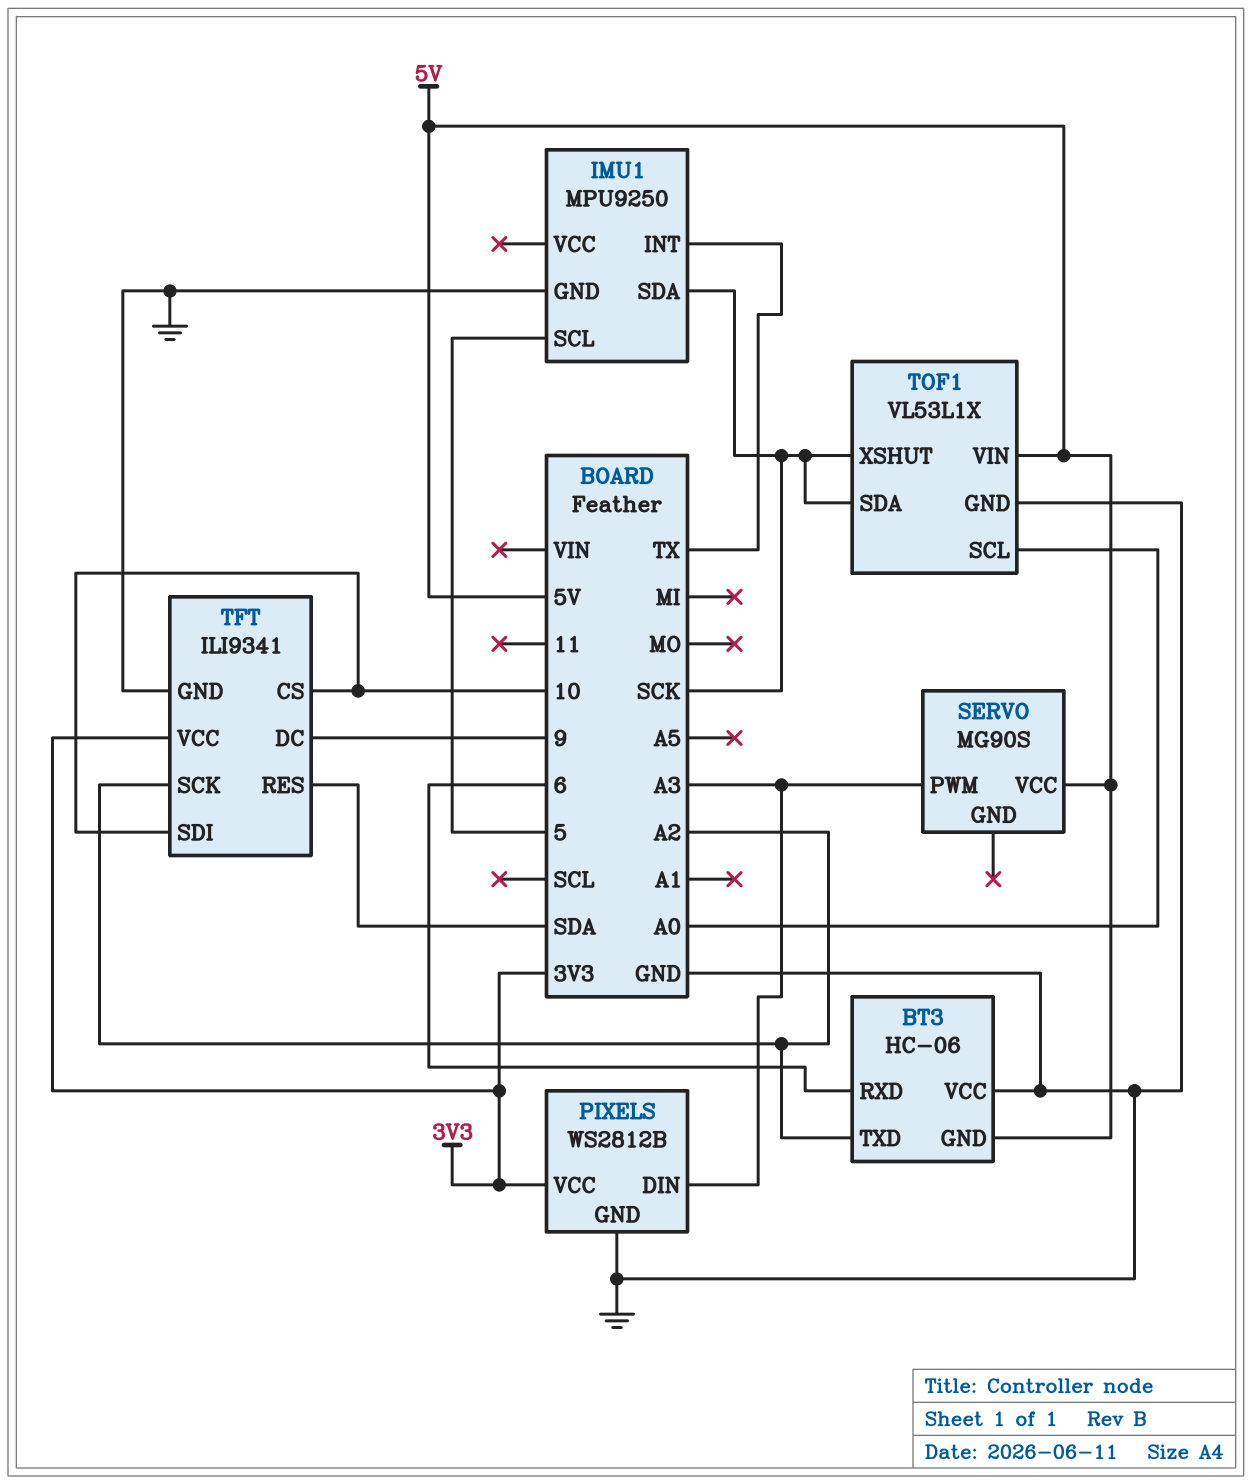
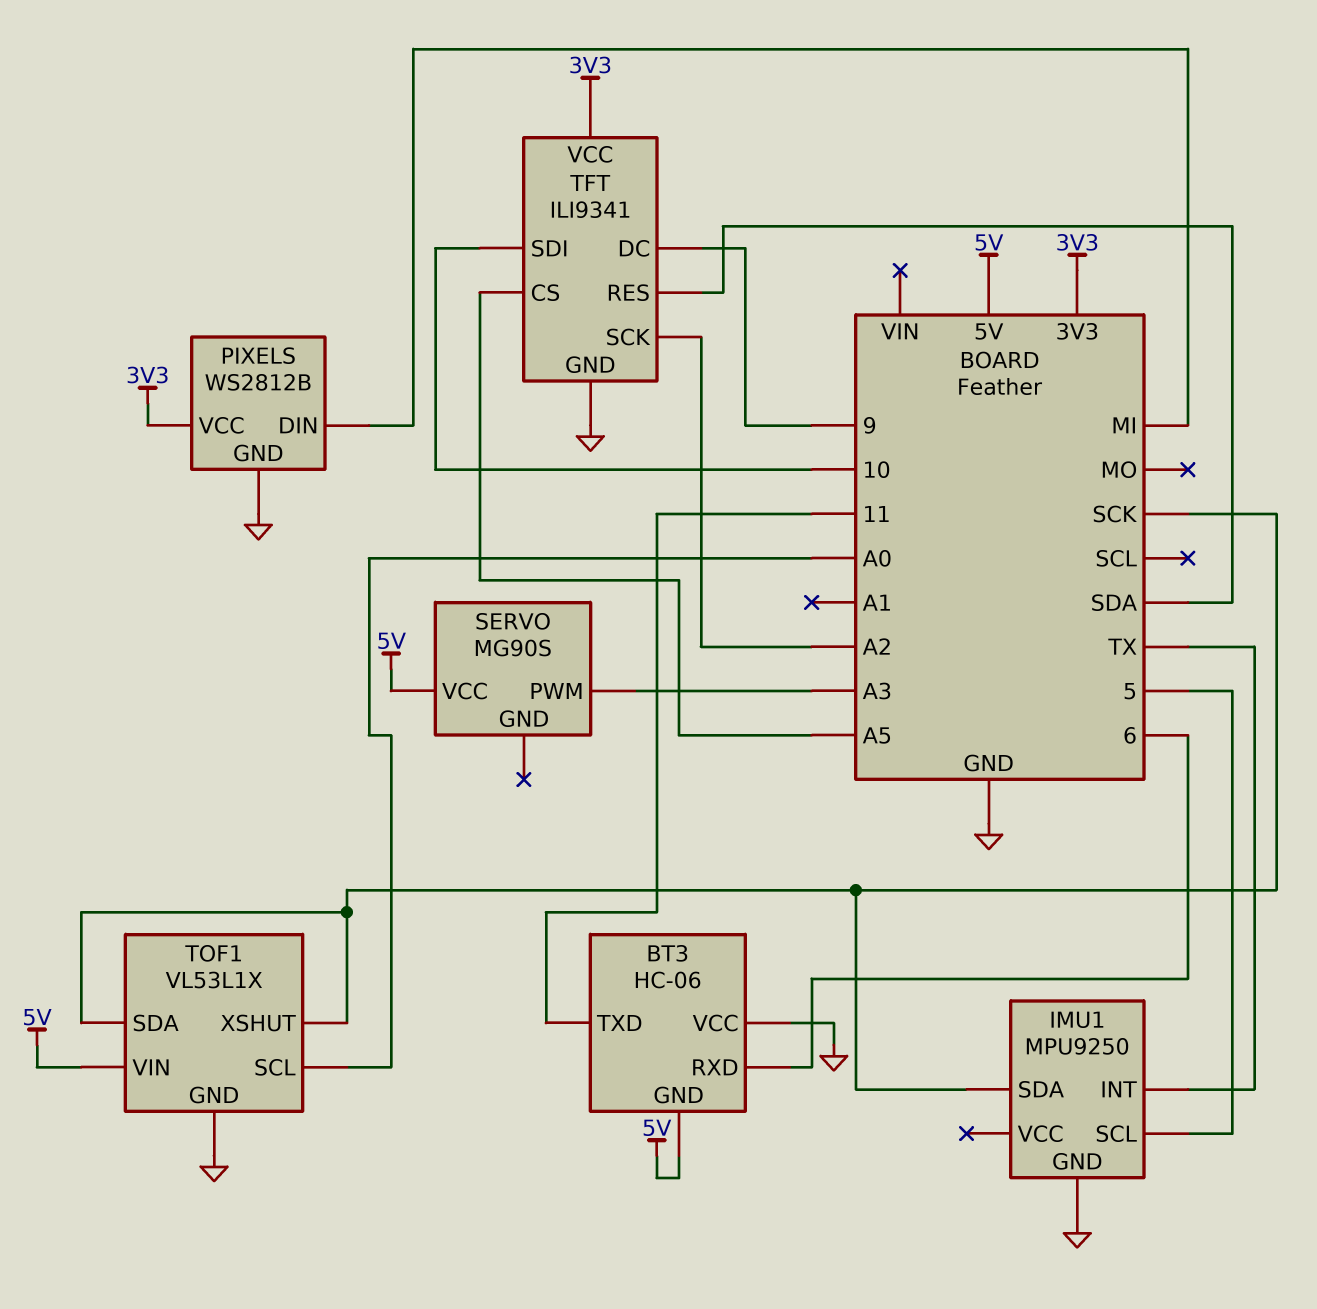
BT3 pin TXD: A2 -> 11
PIXELS pin DIN: A3 -> MI
TFT pin CS: 10 -> A5

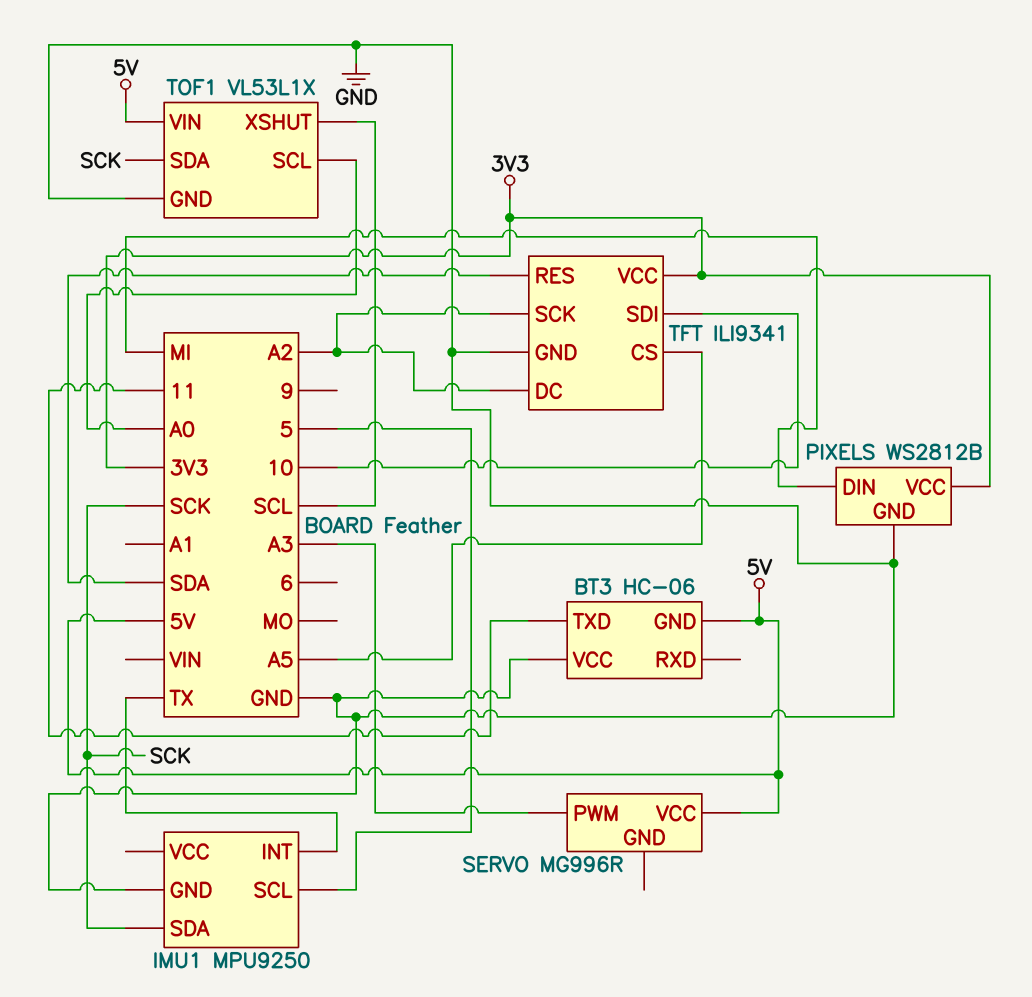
BT3 pin RXD: 6 -> none
SERVO: MG90S -> MG996R
TFT pin DC: 9 -> A2
TOF1 pin XSHUT: SCK -> SCL

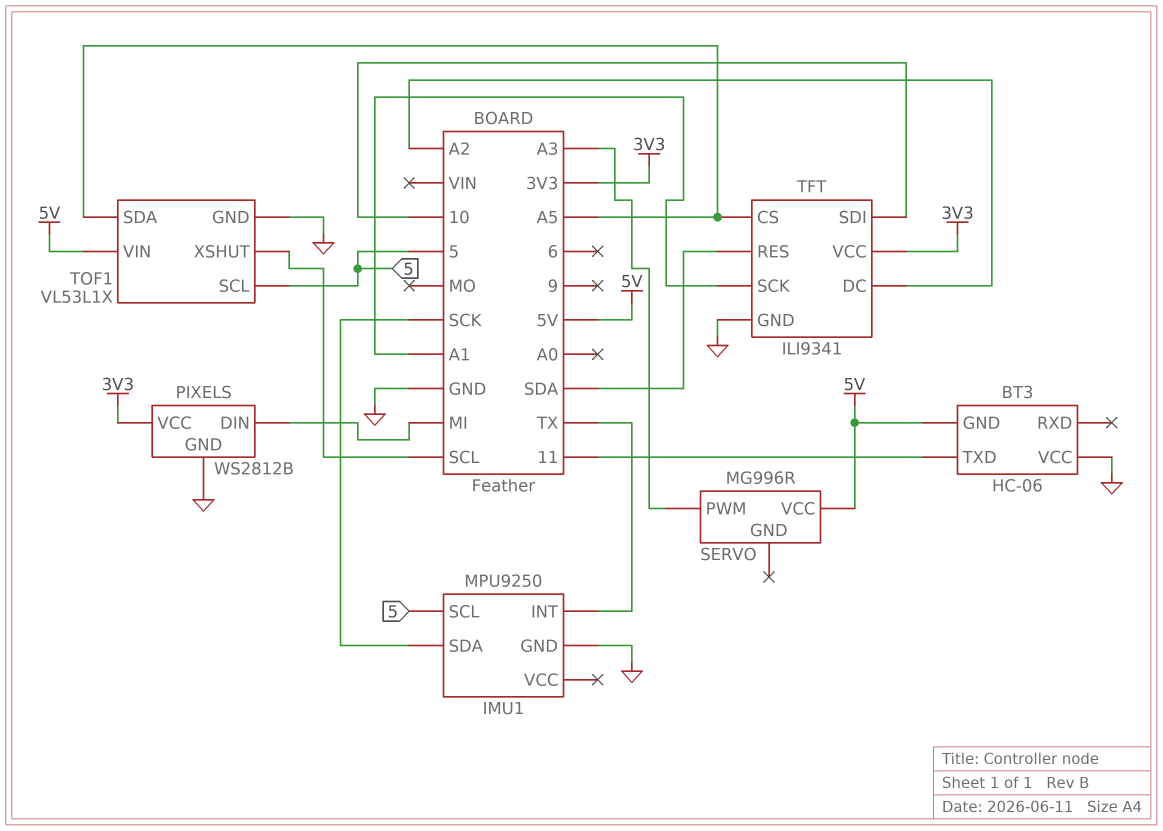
TFT pin SCK: A2 -> A1
TOF1 pin SCL: A0 -> 5
TOF1 pin SDA: SCK -> A5

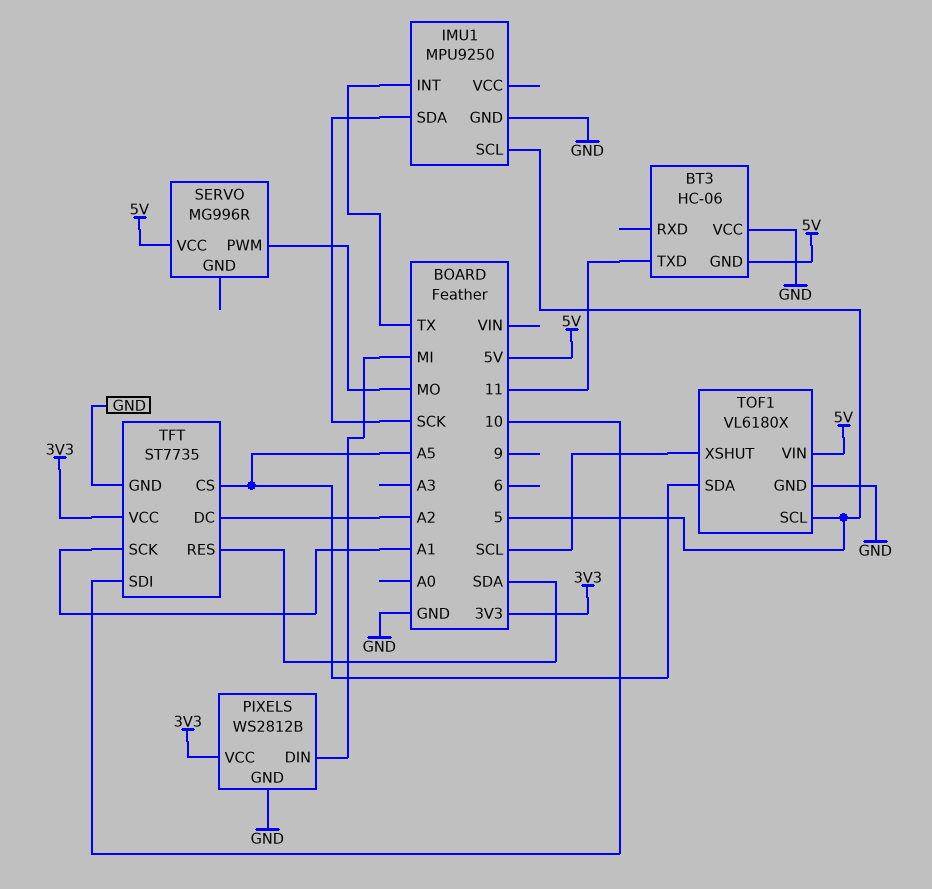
SERVO pin PWM: A3 -> MO
TFT: ILI9341 -> ST7735
TOF1: VL53L1X -> VL6180X

